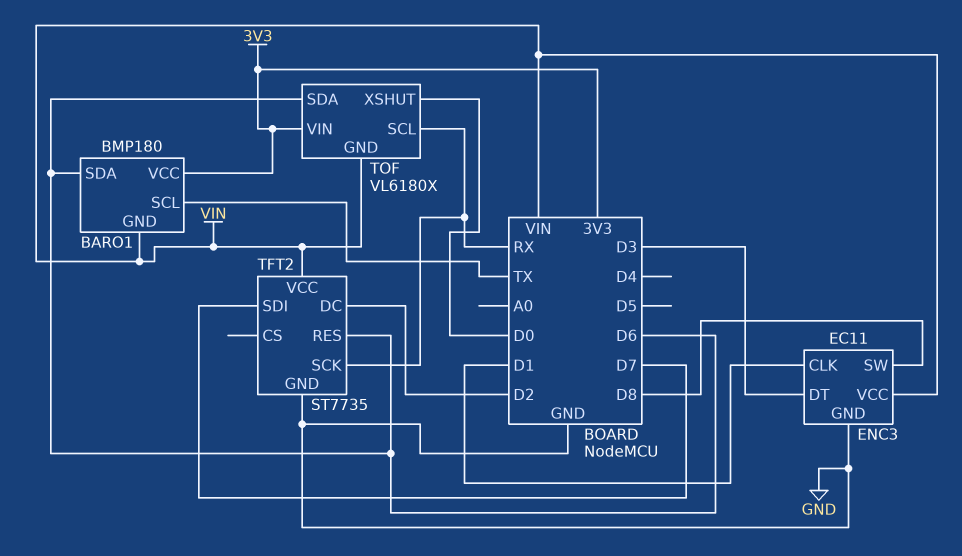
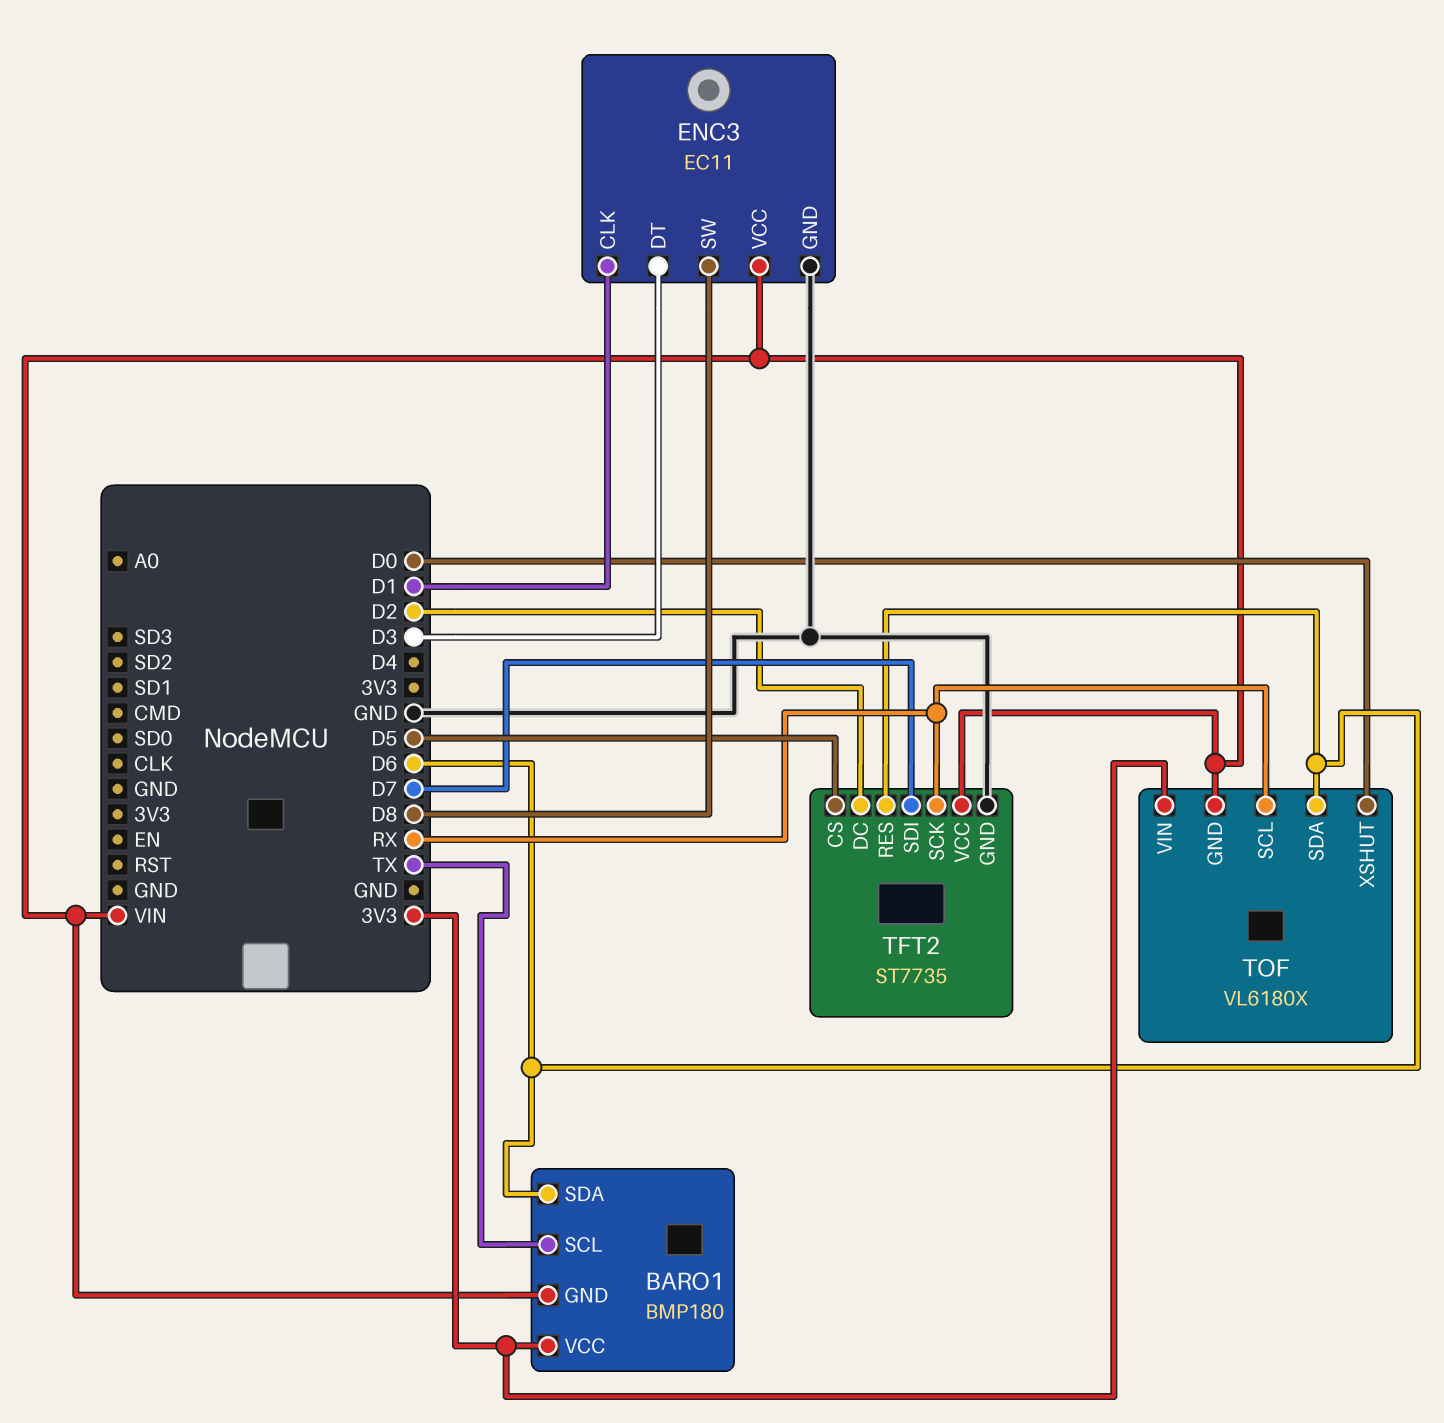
TFT2 pin CS: none -> D5

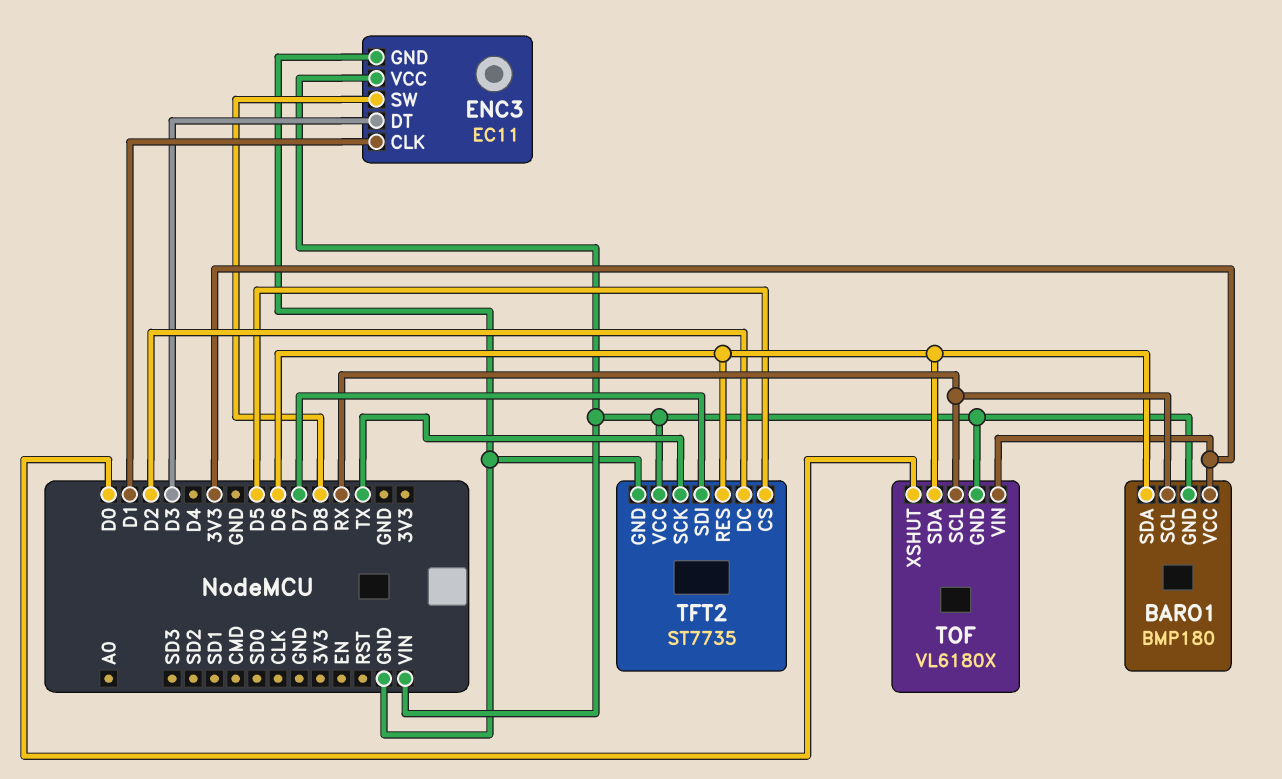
BARO1 pin SCL: TX -> RX
TFT2 pin SCK: RX -> TX

